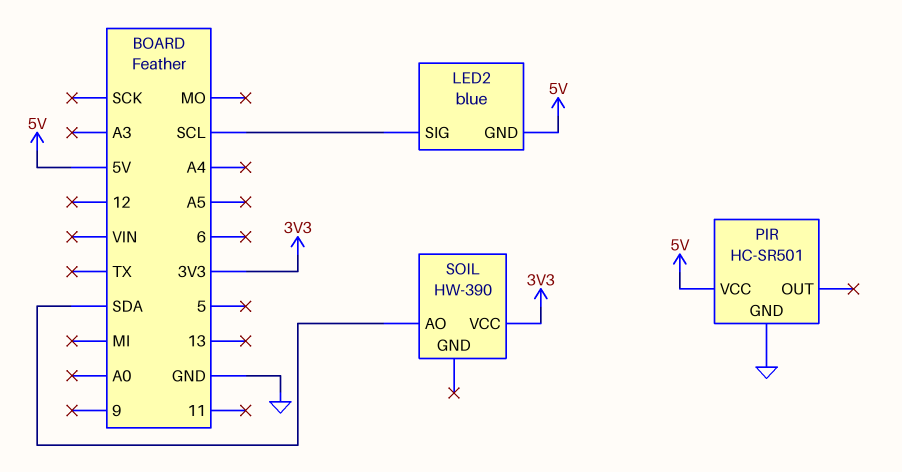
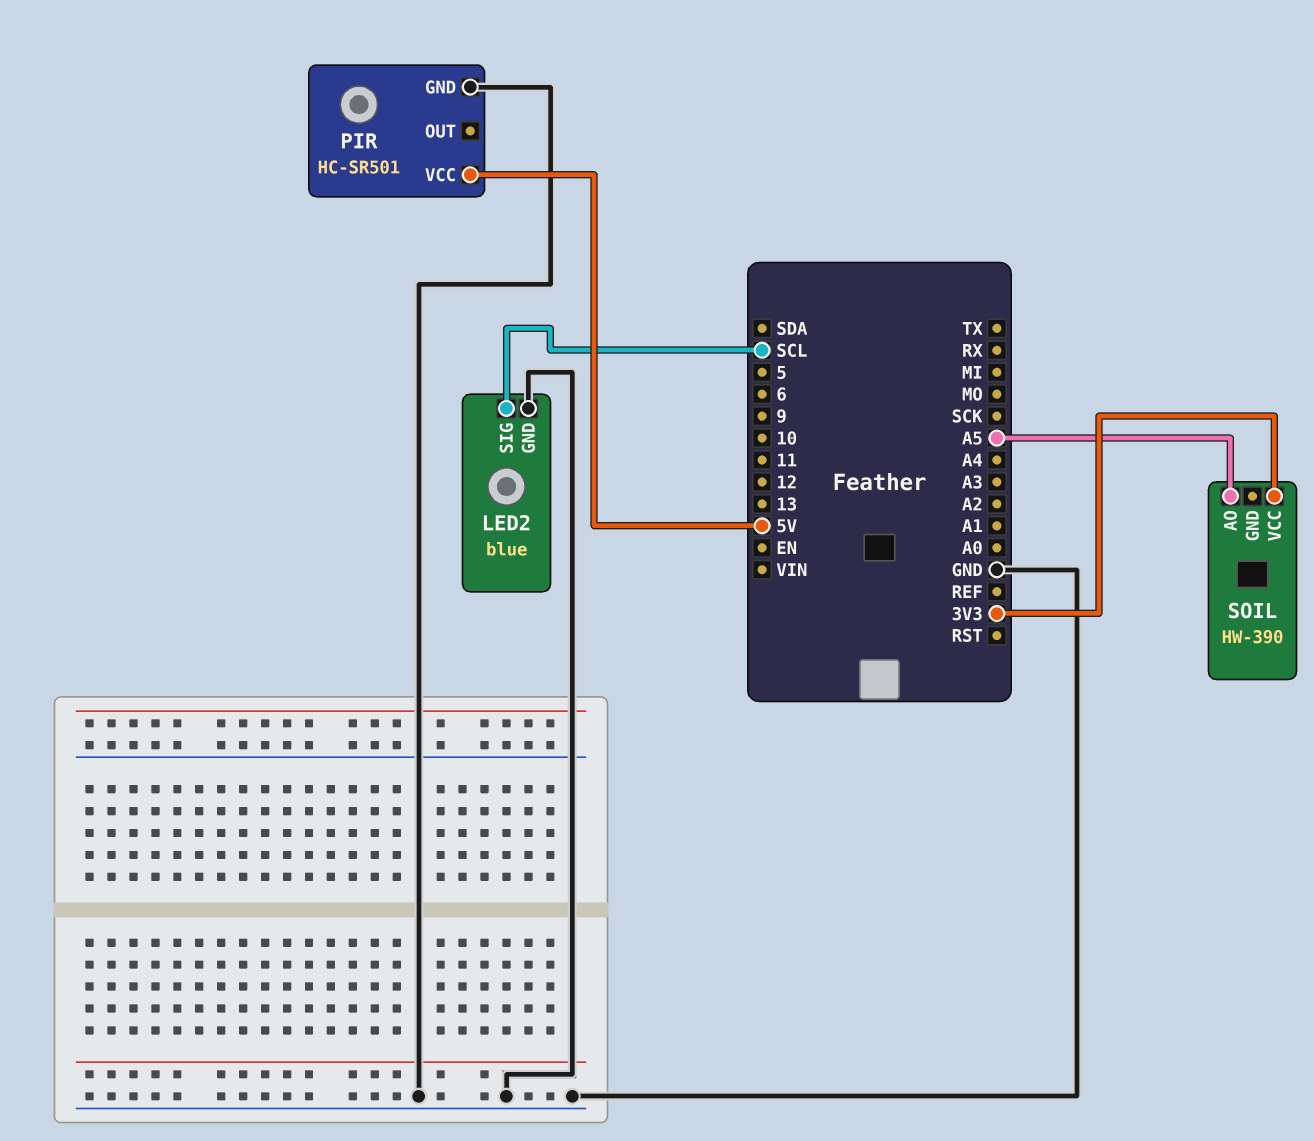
LED2 pin GND: 5V -> GND
SOIL pin AO: SDA -> A5

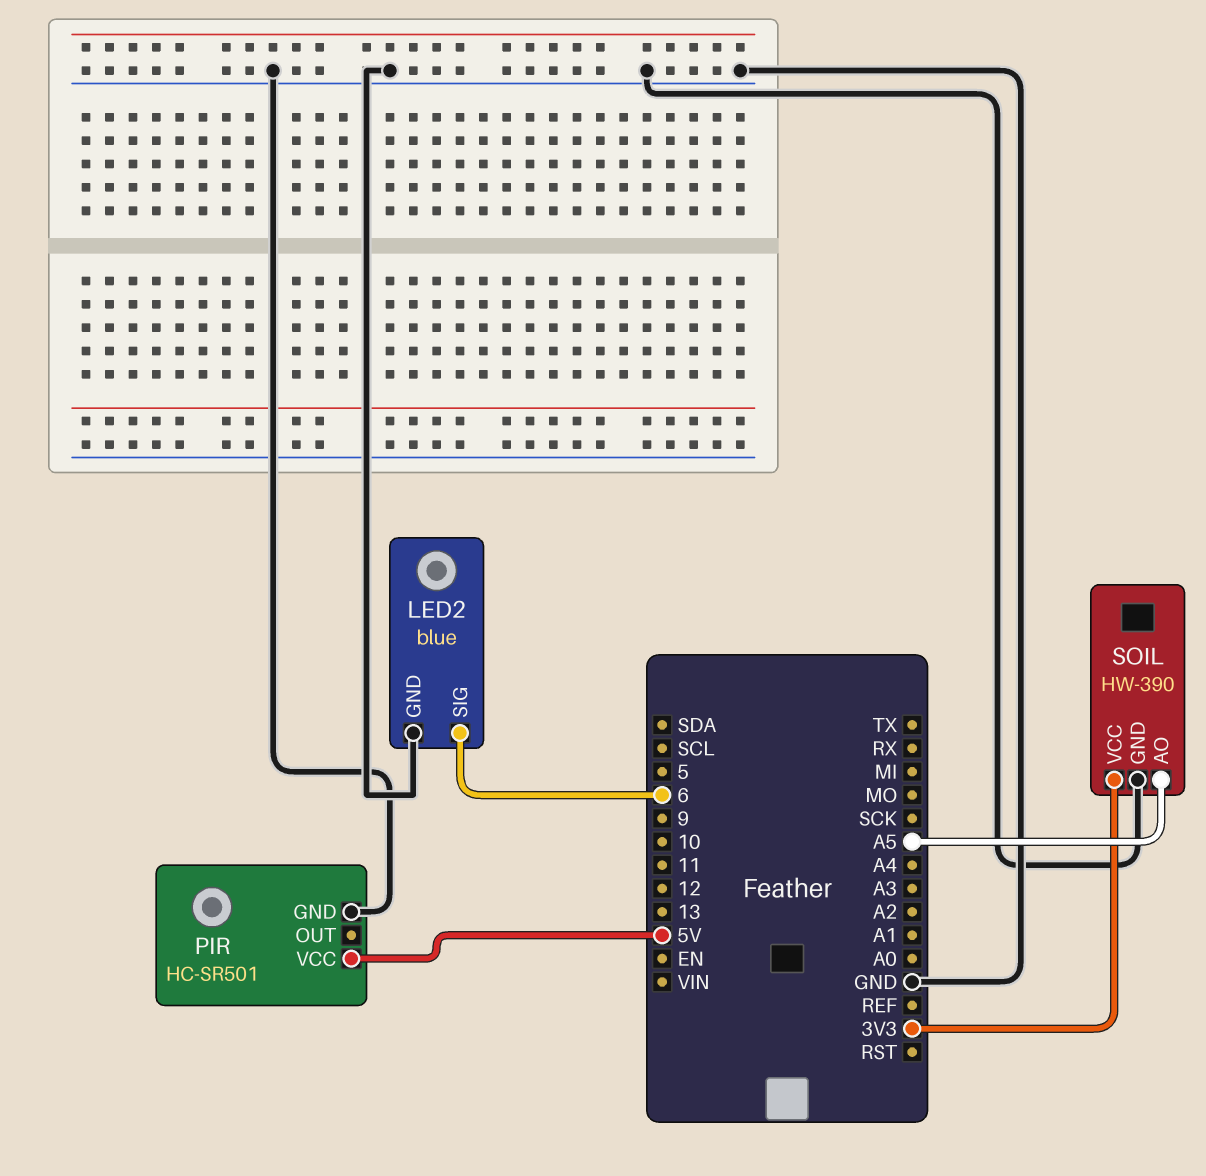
LED2 pin SIG: SCL -> 6
SOIL pin GND: none -> GND

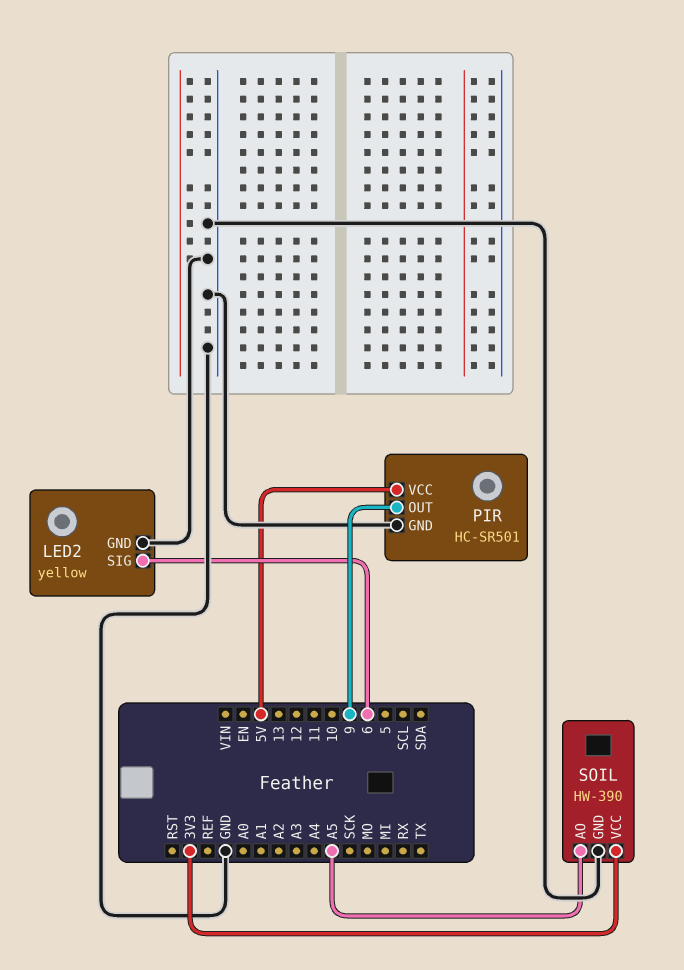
LED2: blue -> yellow
PIR pin OUT: none -> 9

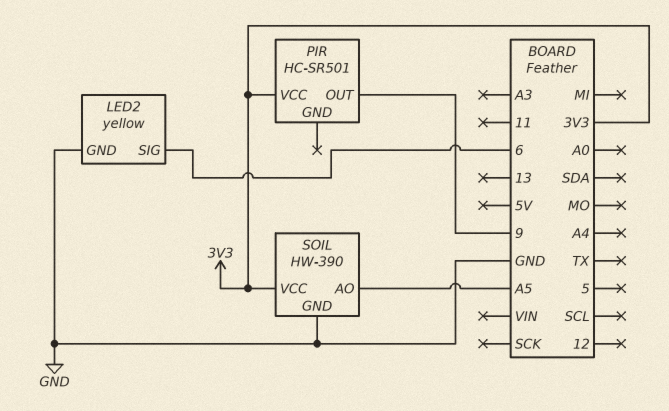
PIR pin GND: GND -> none
PIR pin VCC: 5V -> 3V3

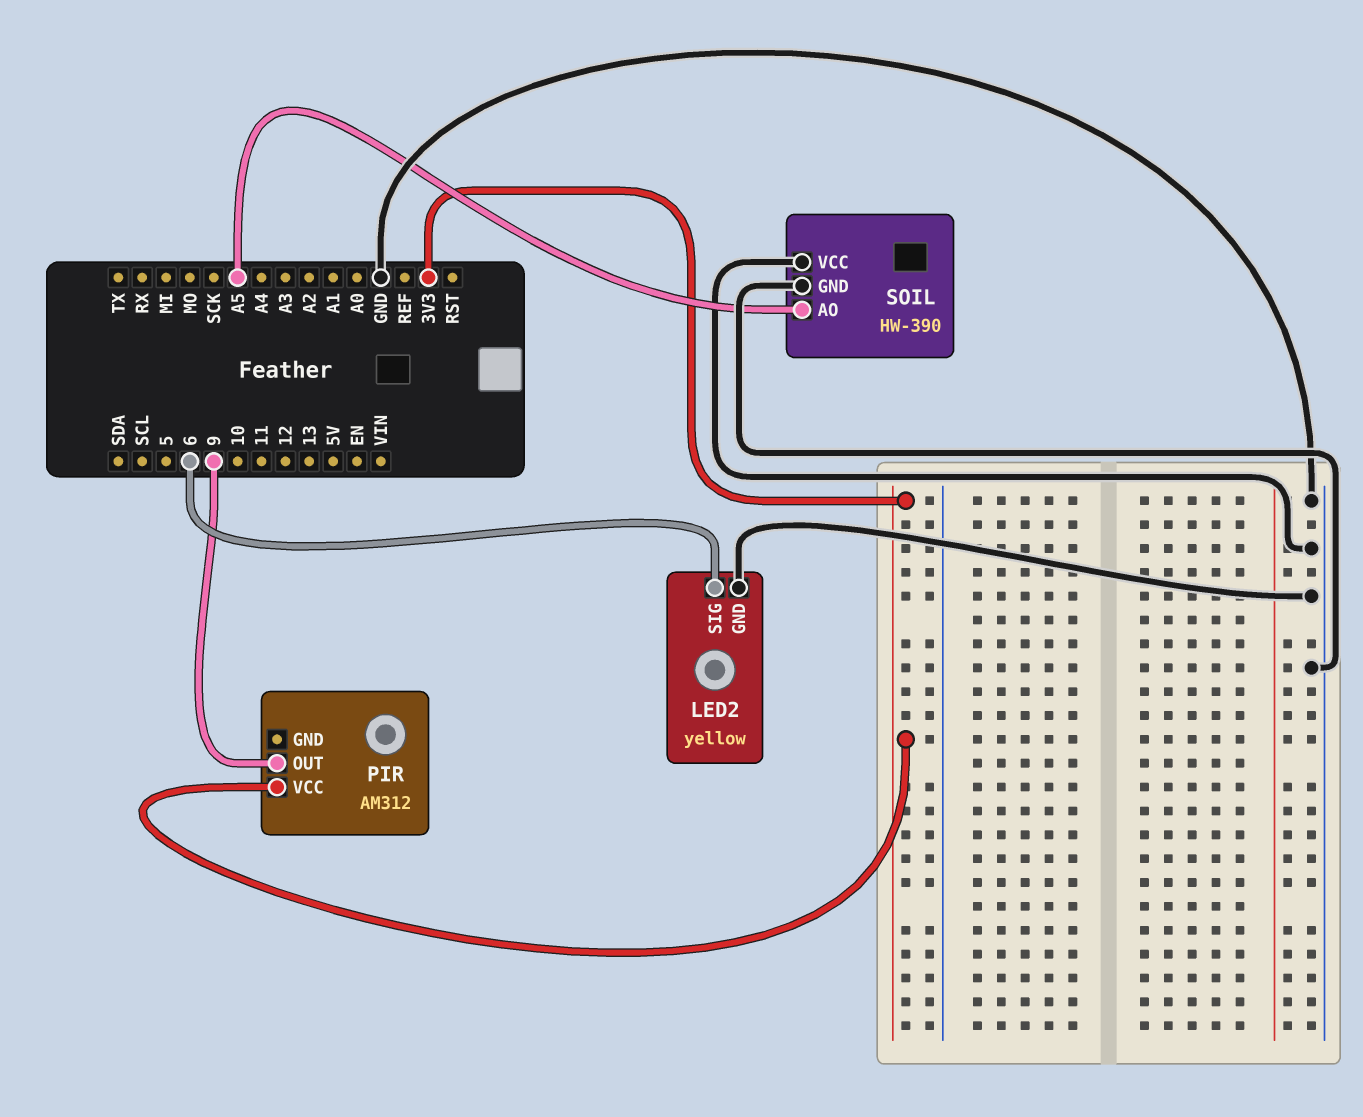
PIR: HC-SR501 -> AM312
SOIL pin VCC: 3V3 -> GND

